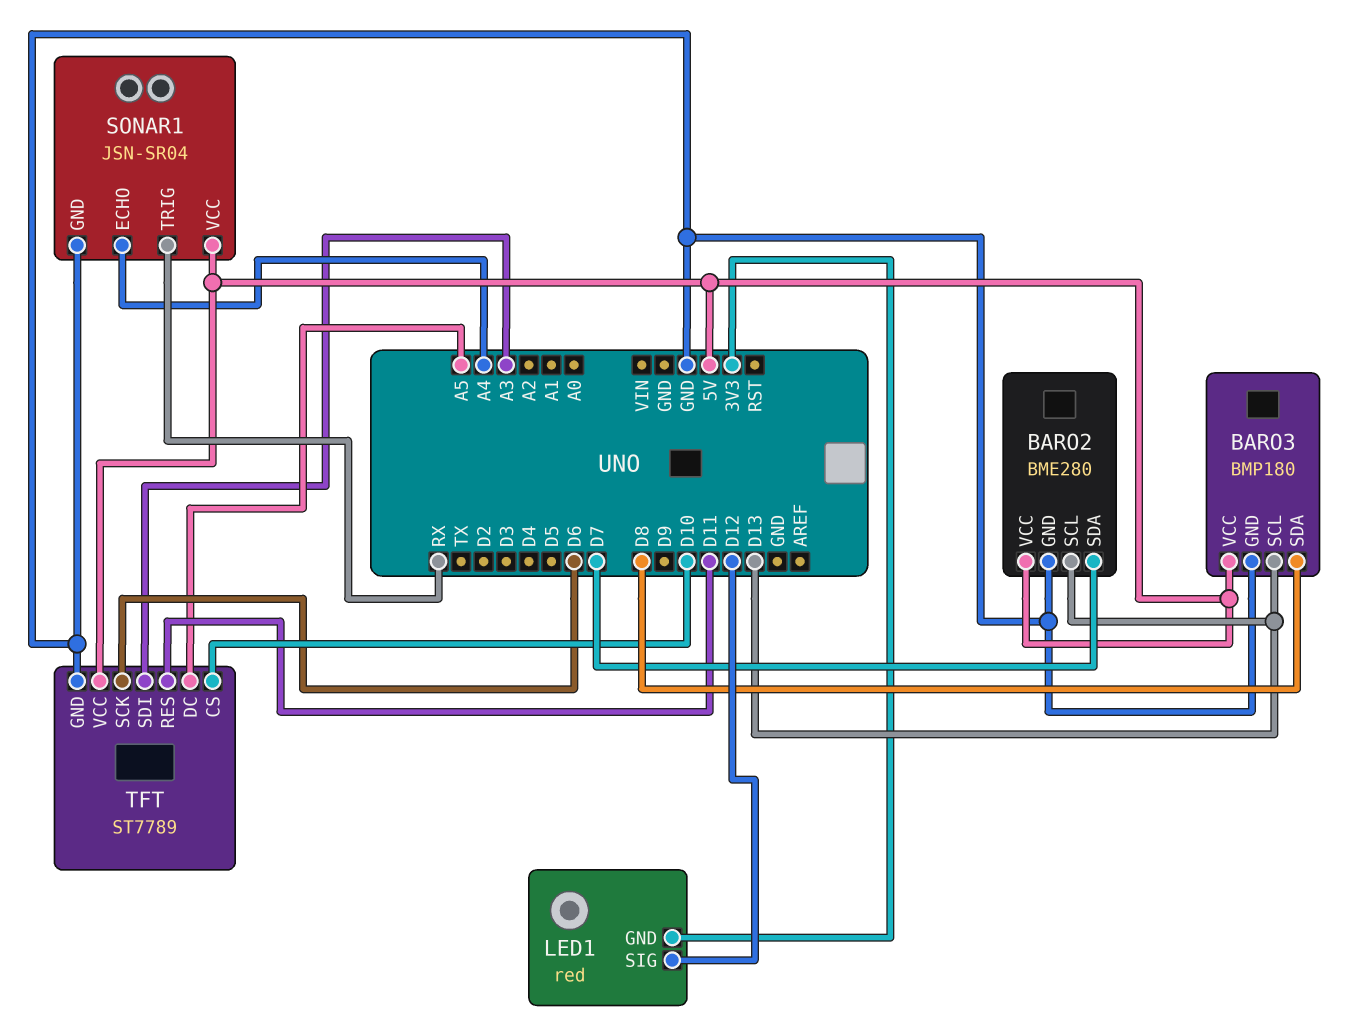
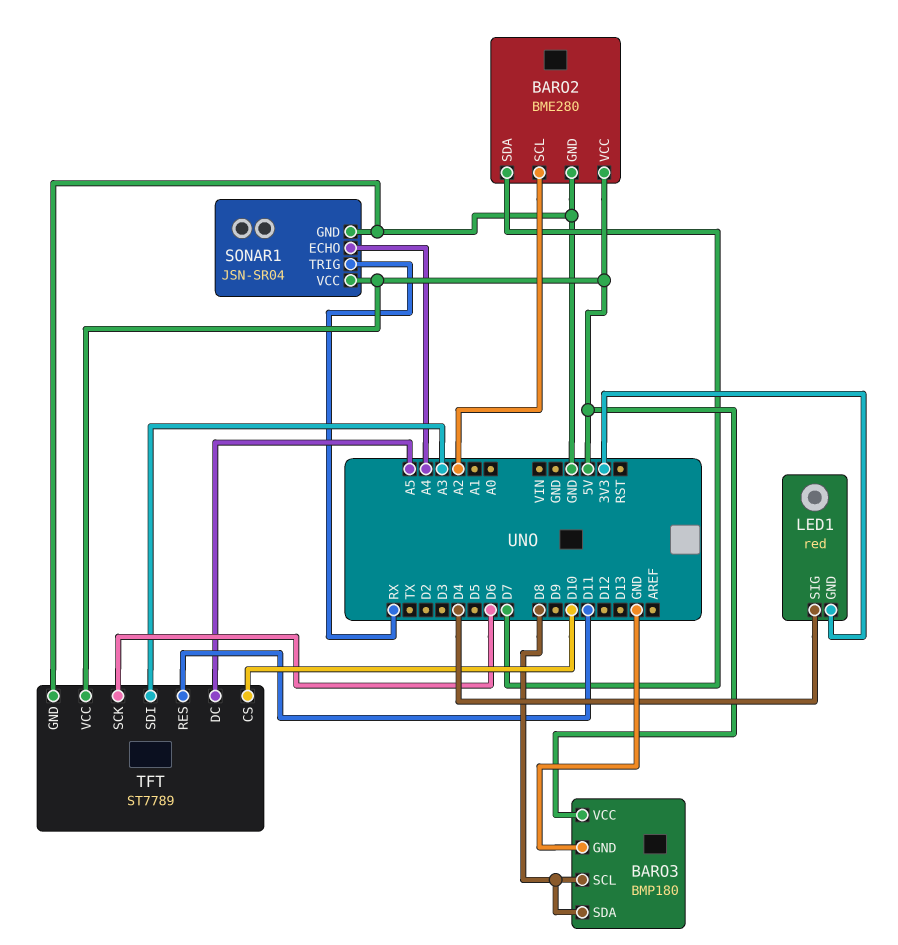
BARO2 pin SCL: D13 -> A2
BARO3 pin SCL: D13 -> D8
LED1 pin SIG: D12 -> D4

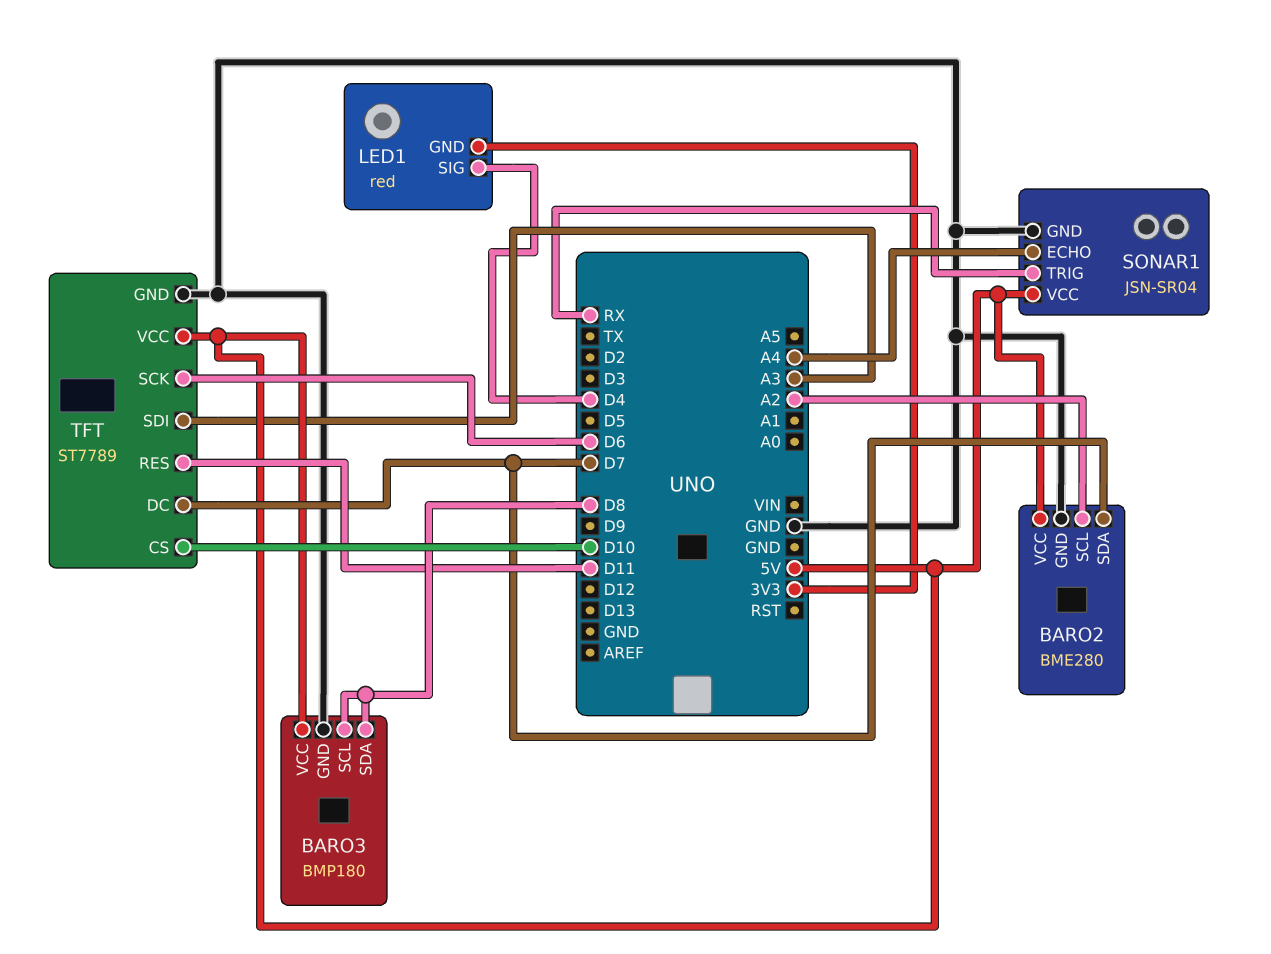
TFT pin DC: A5 -> D7

